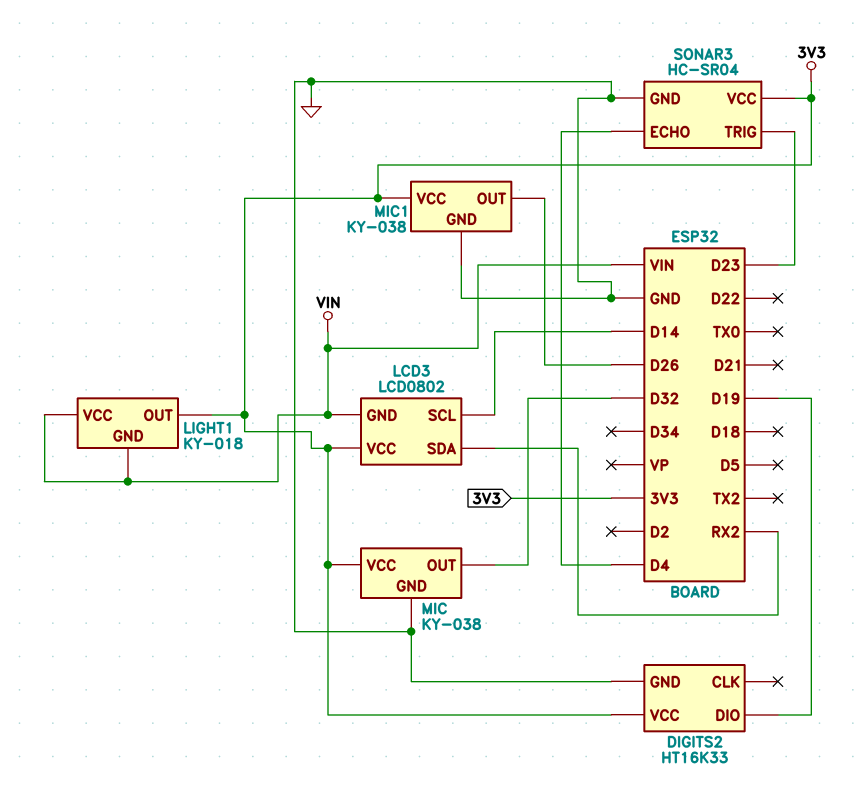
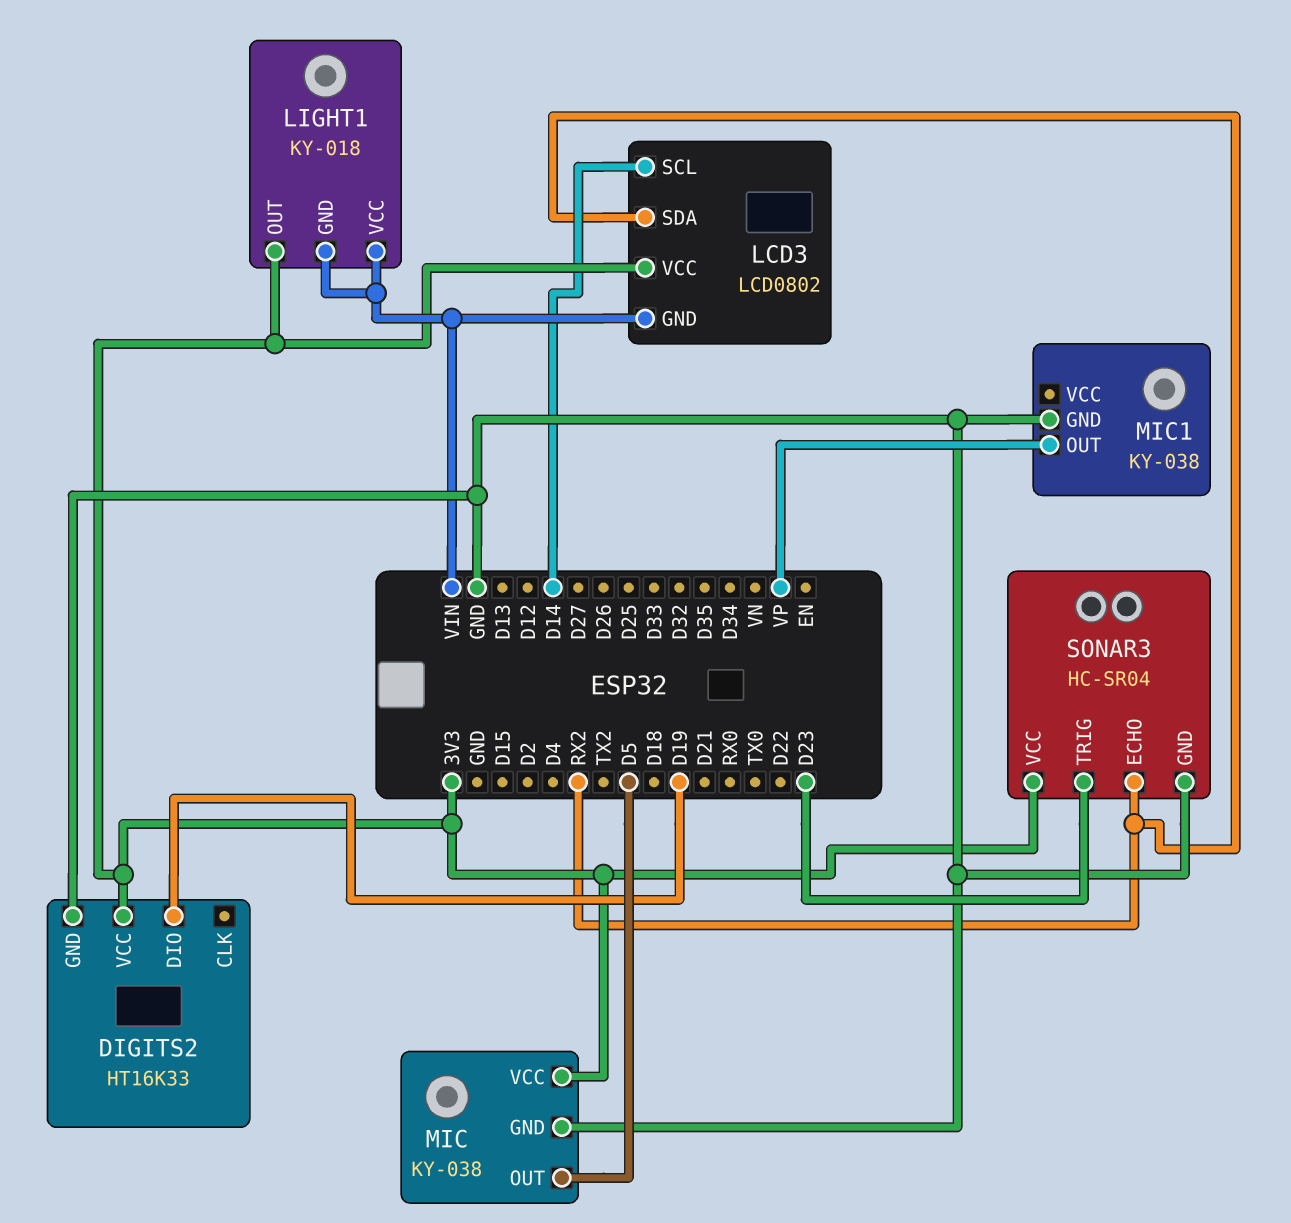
MIC pin OUT: D32 -> D5
MIC1 pin OUT: D26 -> VP
MIC1 pin VCC: 3V3 -> none
SONAR3 pin ECHO: D4 -> RX2

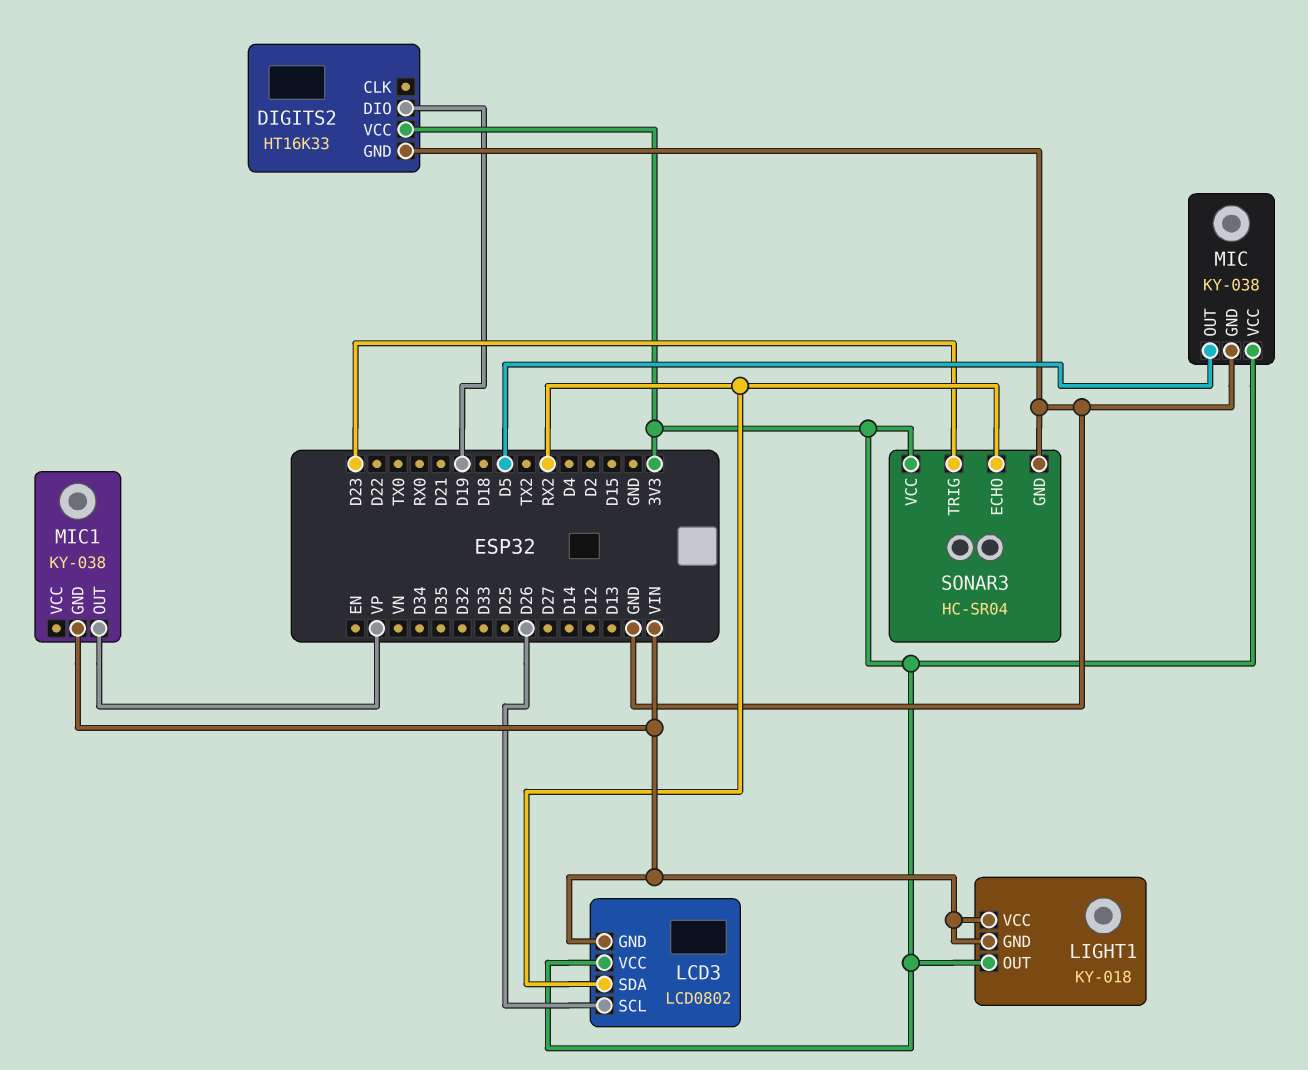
LCD3 pin SCL: D14 -> D26
MIC1 pin GND: GND -> VIN

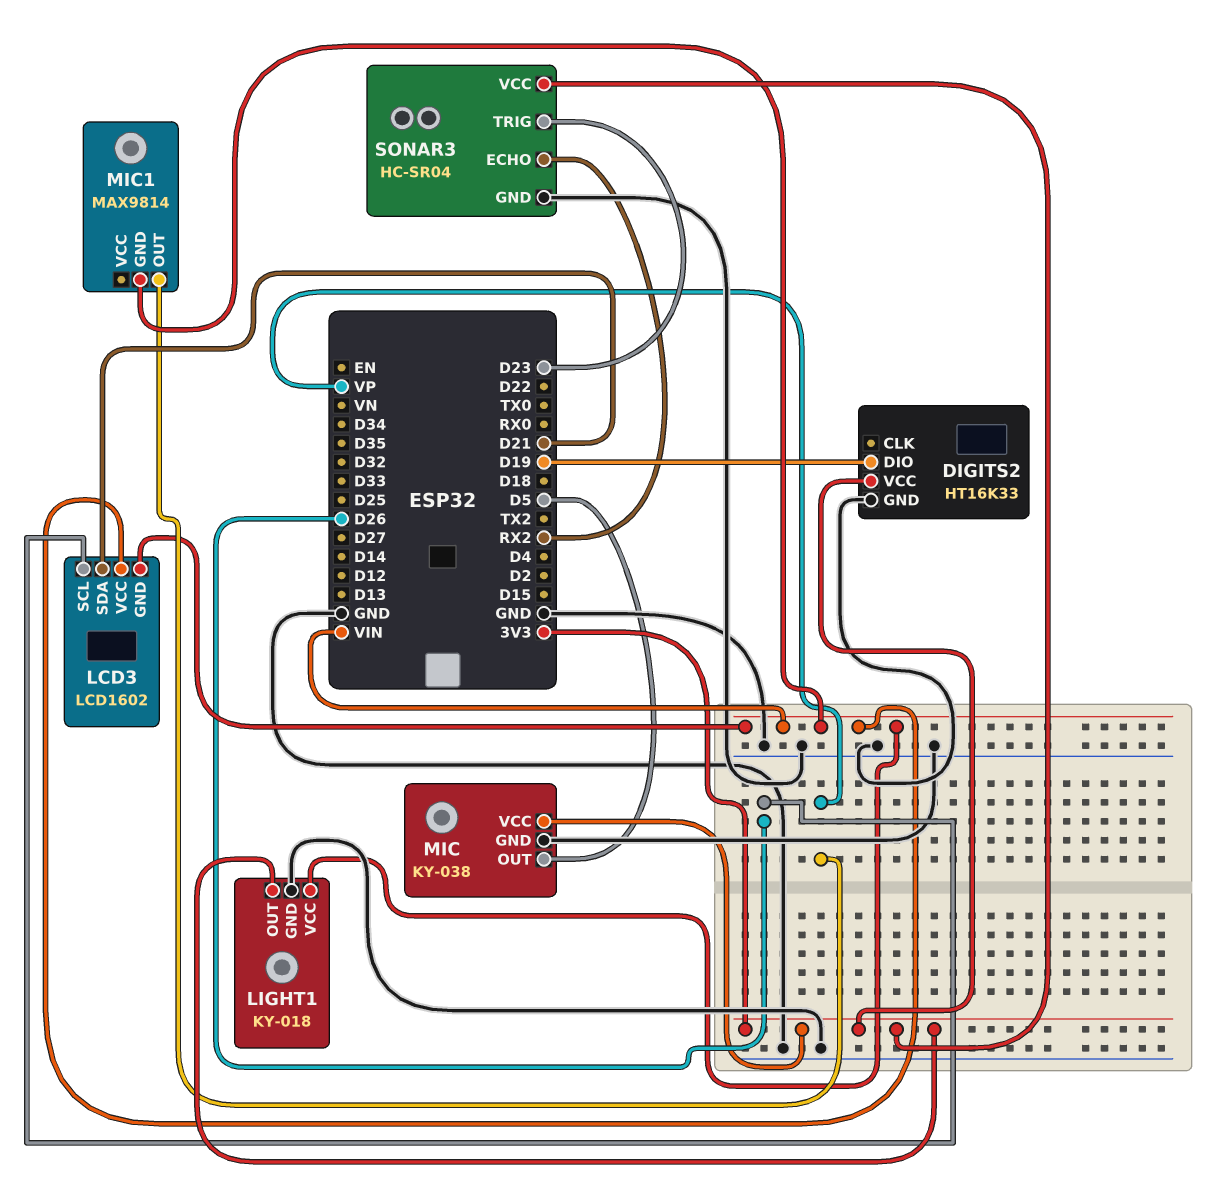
LCD3: LCD0802 -> LCD1602
LCD3 pin SDA: RX2 -> D21
LCD3 pin VCC: 3V3 -> VIN
LIGHT1 pin GND: VIN -> GND
MIC1: KY-038 -> MAX9814

